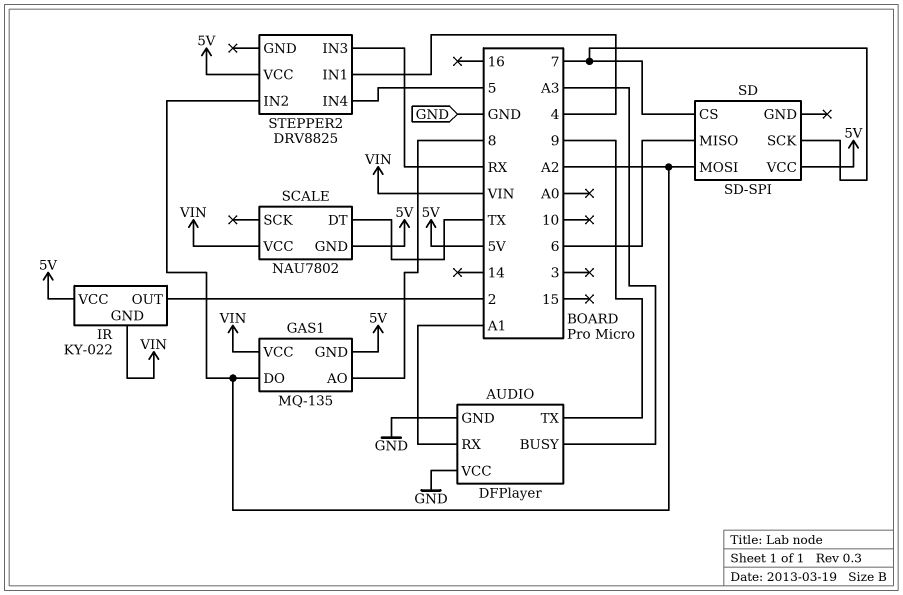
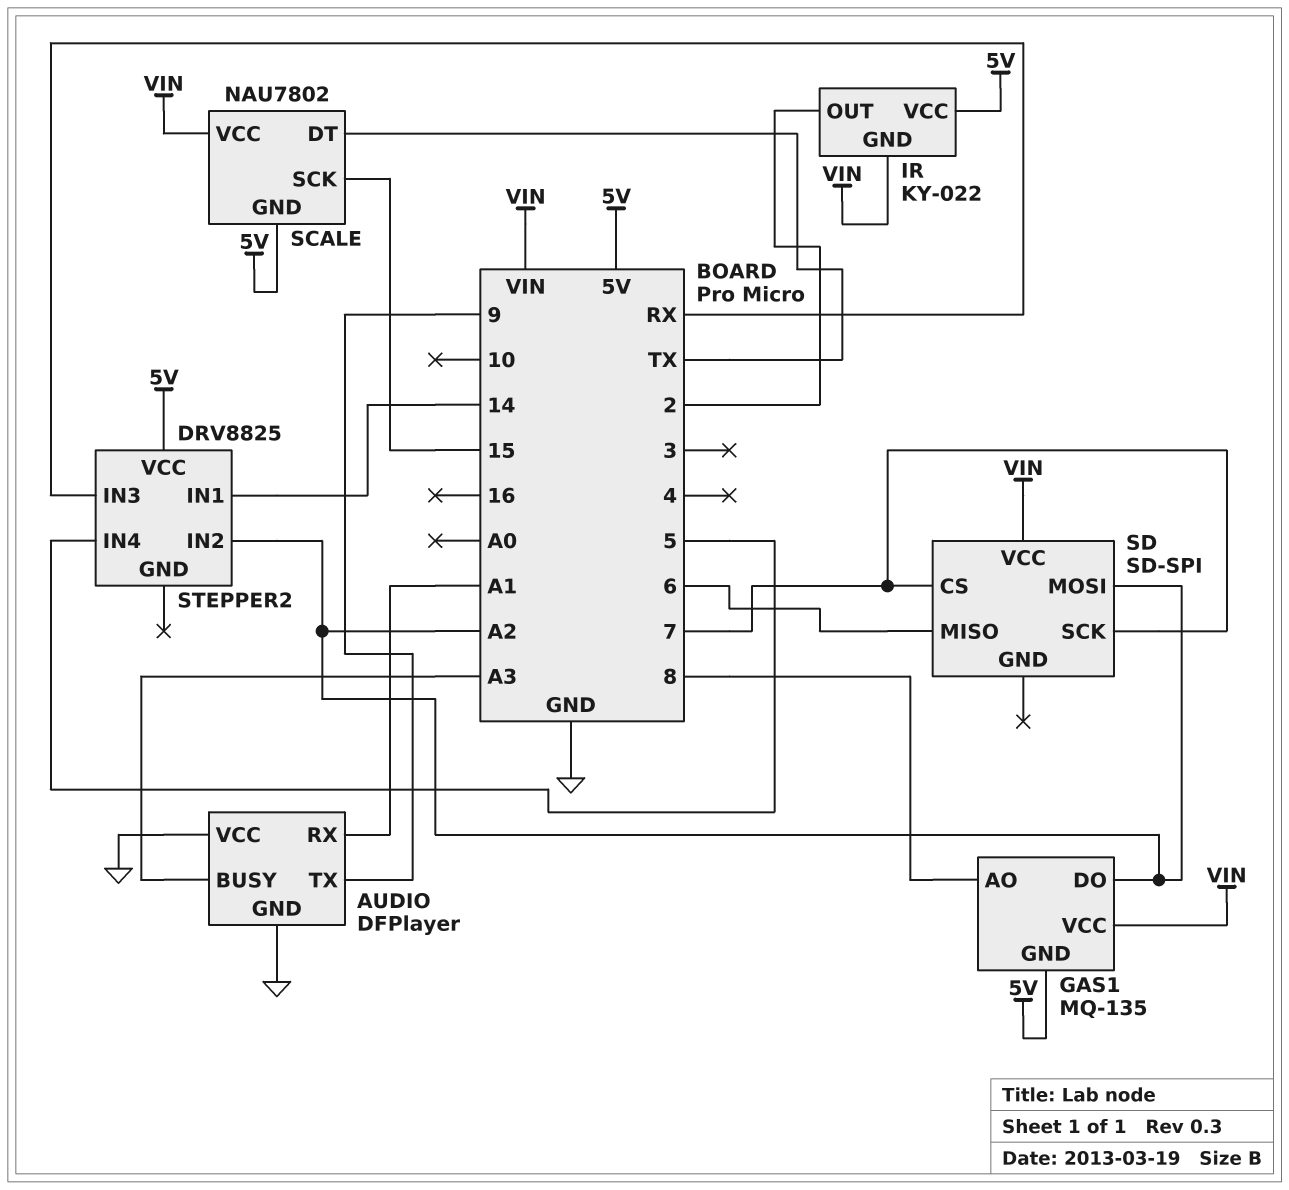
SCALE pin SCK: none -> 15
SD pin VCC: 5V -> VIN
STEPPER2 pin IN1: 4 -> 14

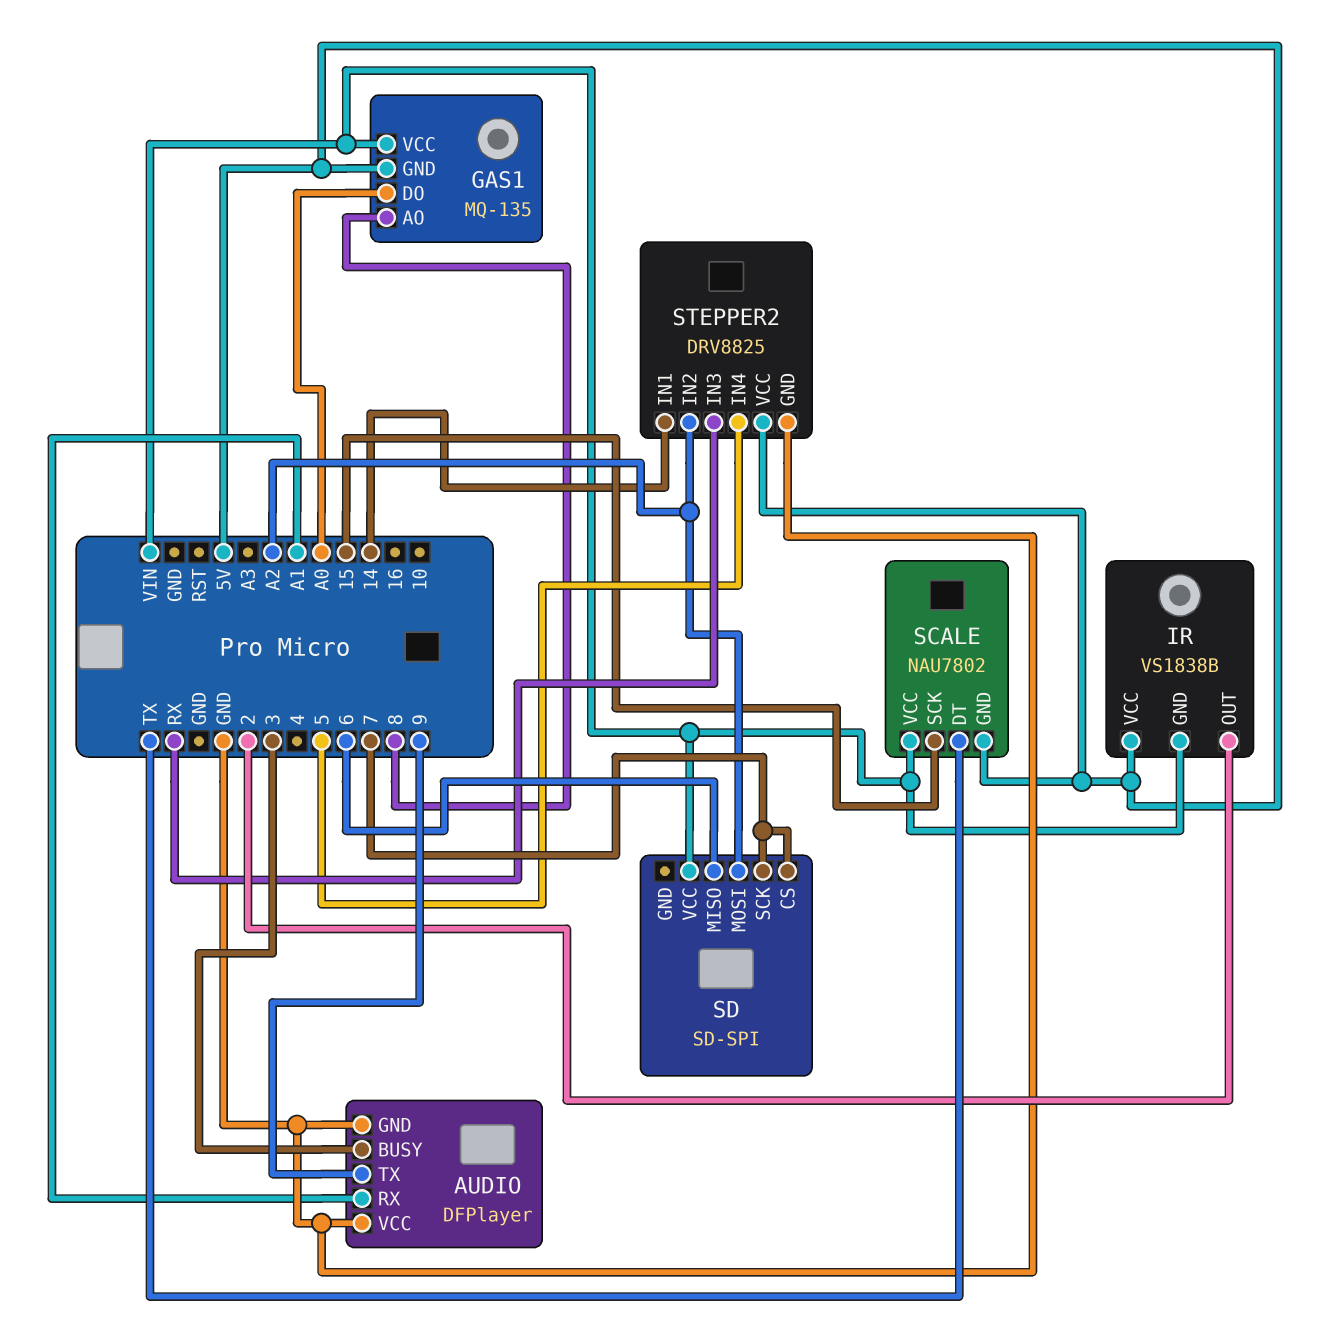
AUDIO pin BUSY: A3 -> 3
GAS1 pin DO: A2 -> A0
IR: KY-022 -> VS1838B
STEPPER2 pin GND: none -> GND

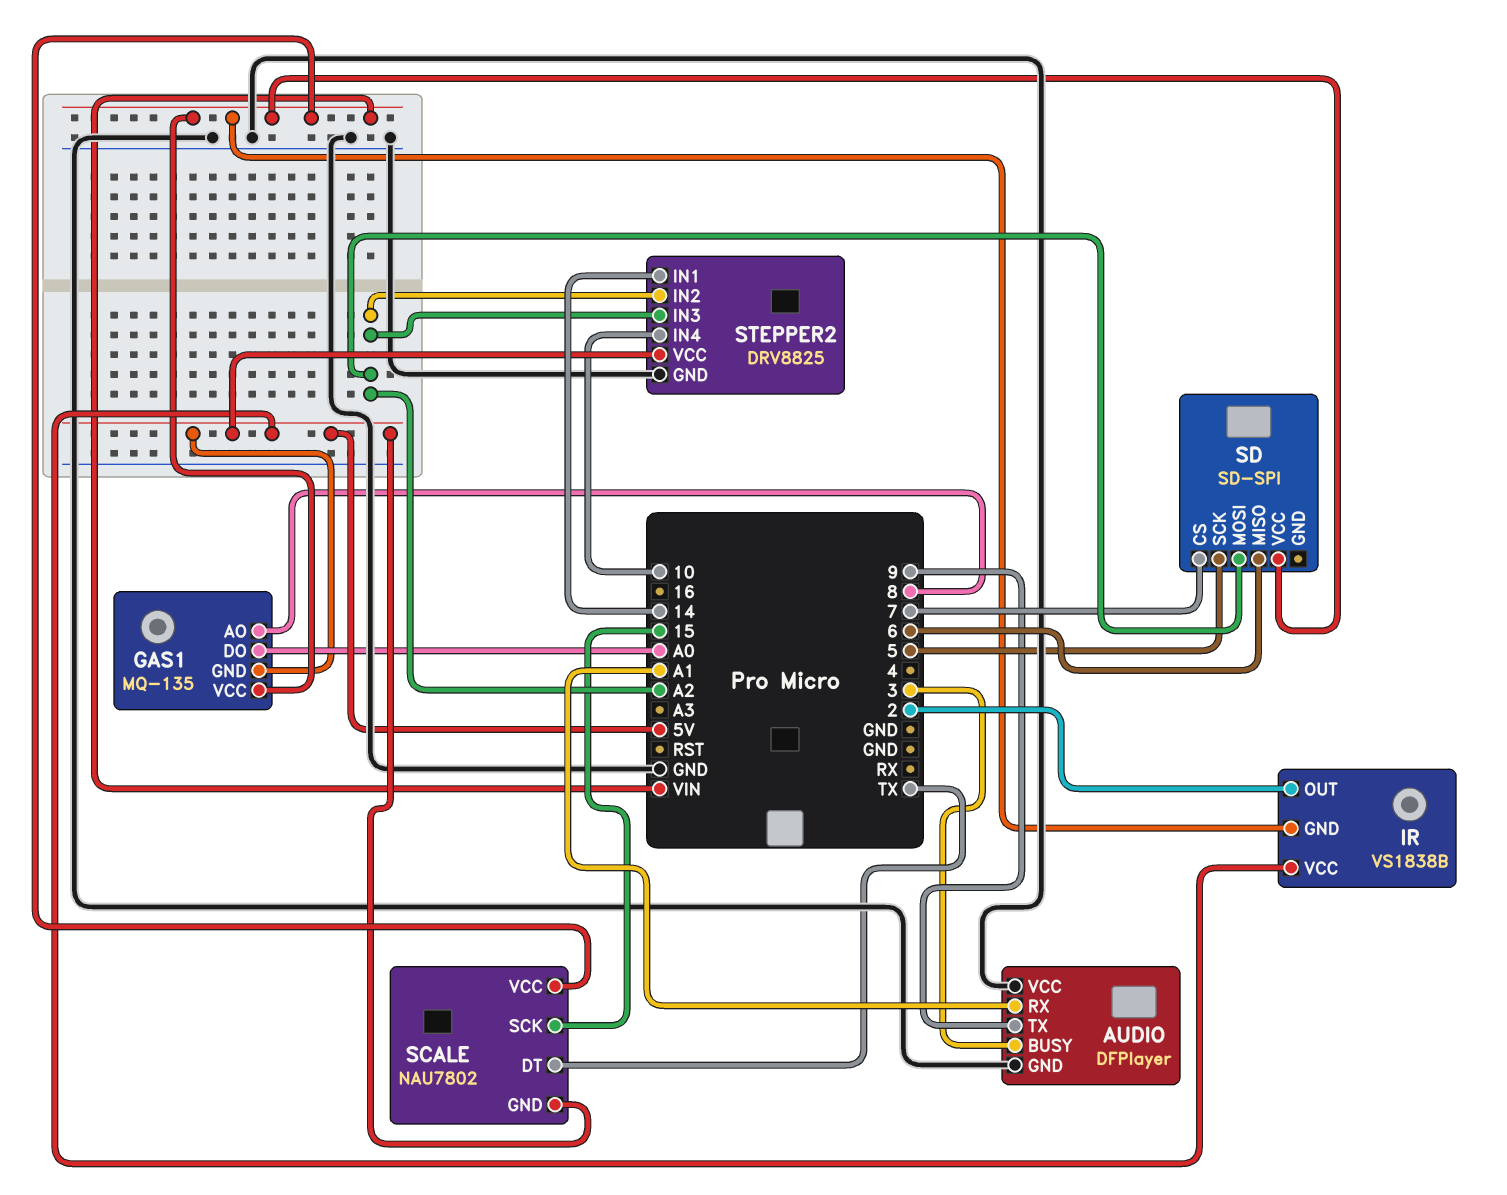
SD pin SCK: 7 -> 5
STEPPER2 pin IN3: RX -> A2
STEPPER2 pin IN4: 5 -> 10

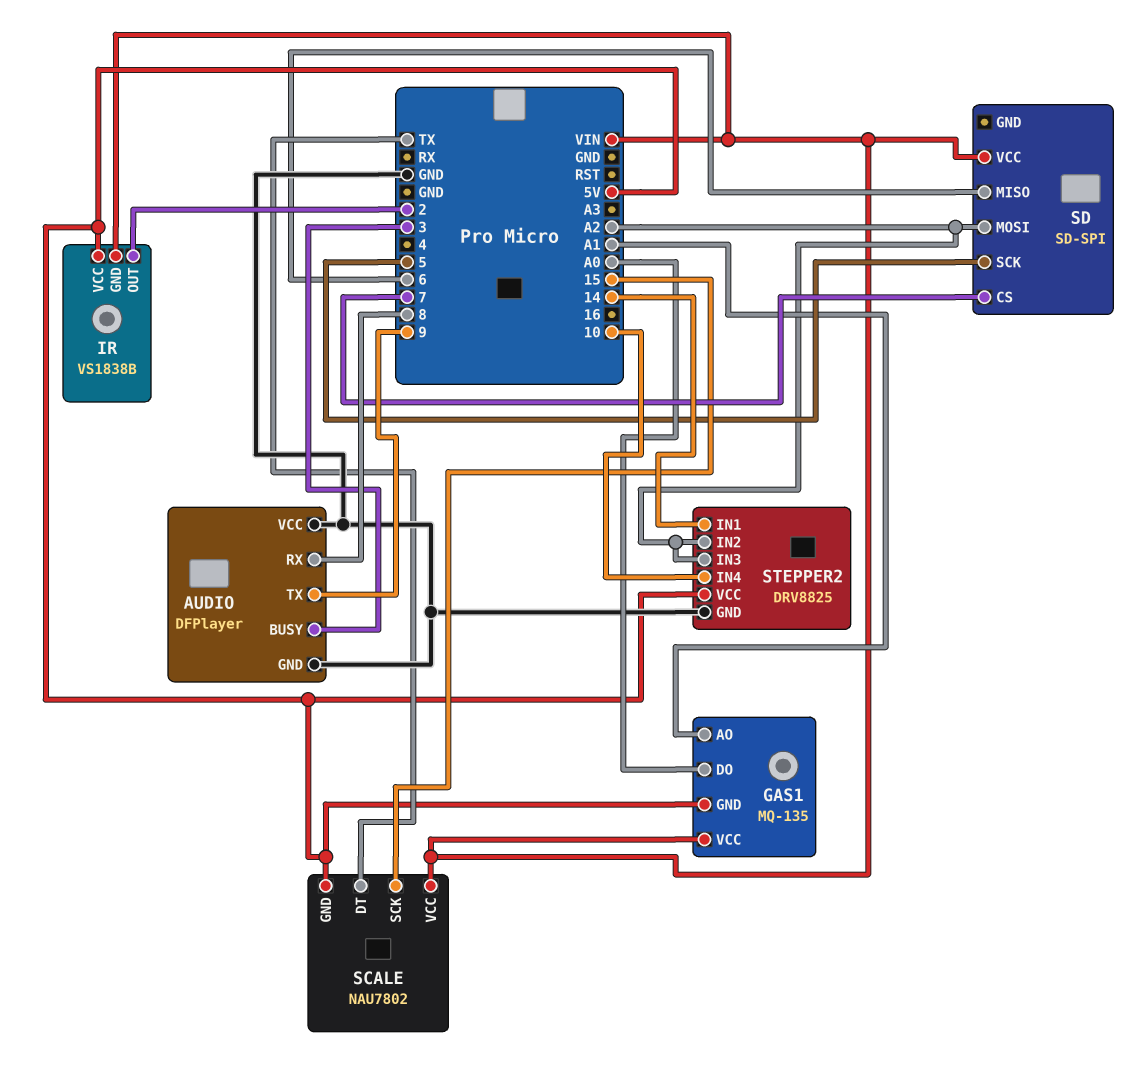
AUDIO pin RX: A1 -> 8
GAS1 pin AO: 8 -> A1

